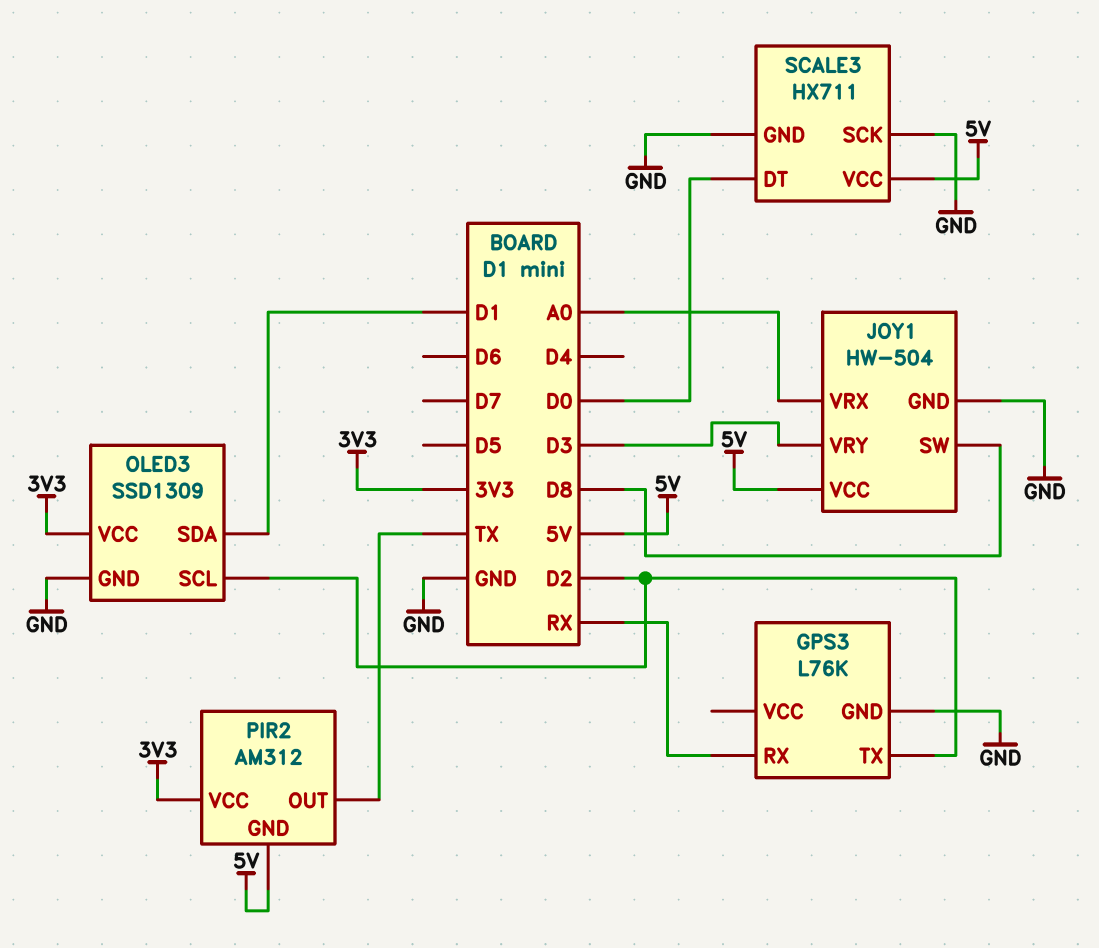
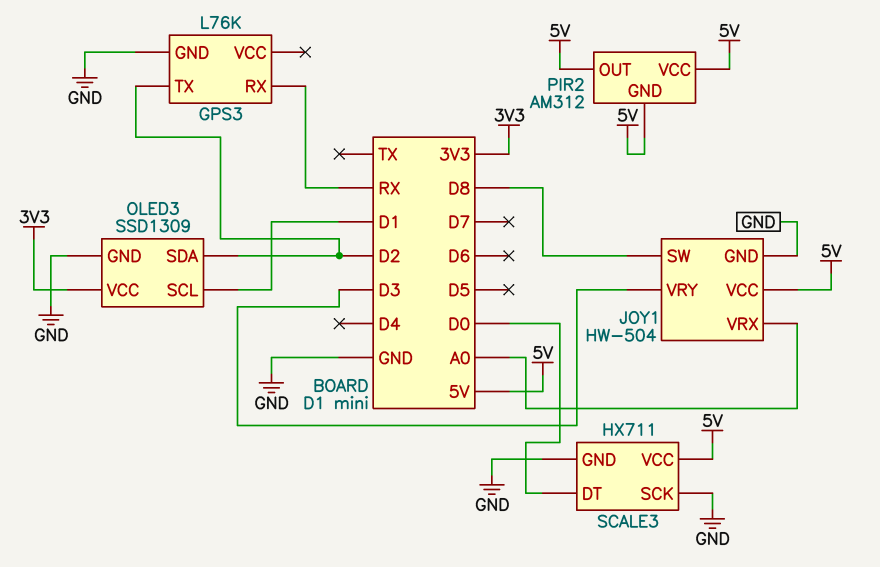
OLED3 pin SCL: D2 -> D1
OLED3 pin SDA: D1 -> D2
PIR2 pin OUT: TX -> 5V
PIR2 pin VCC: 3V3 -> 5V

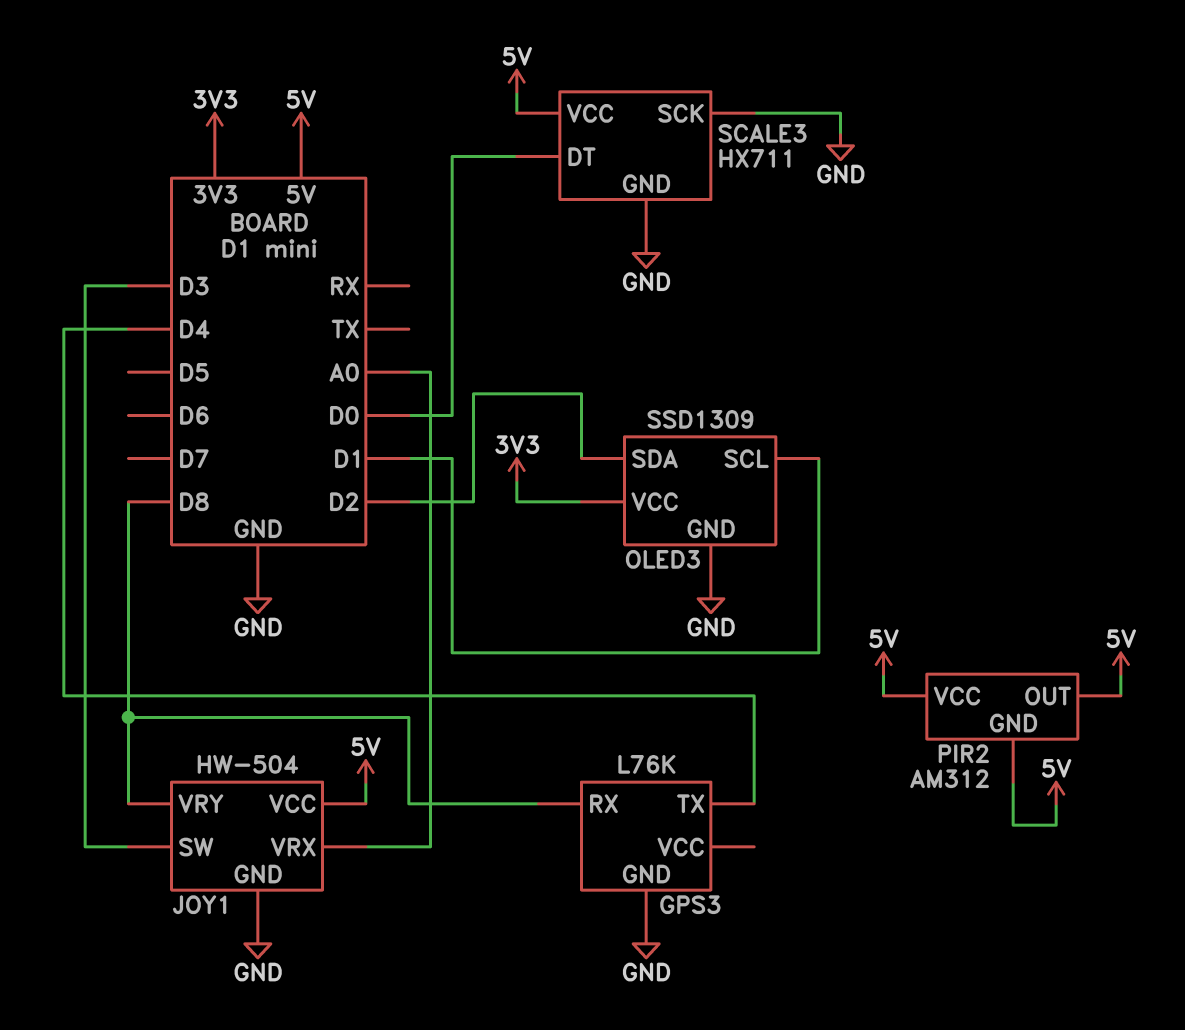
GPS3 pin RX: RX -> D8
GPS3 pin TX: D2 -> D4
JOY1 pin SW: D8 -> D3
JOY1 pin VRY: D3 -> D8

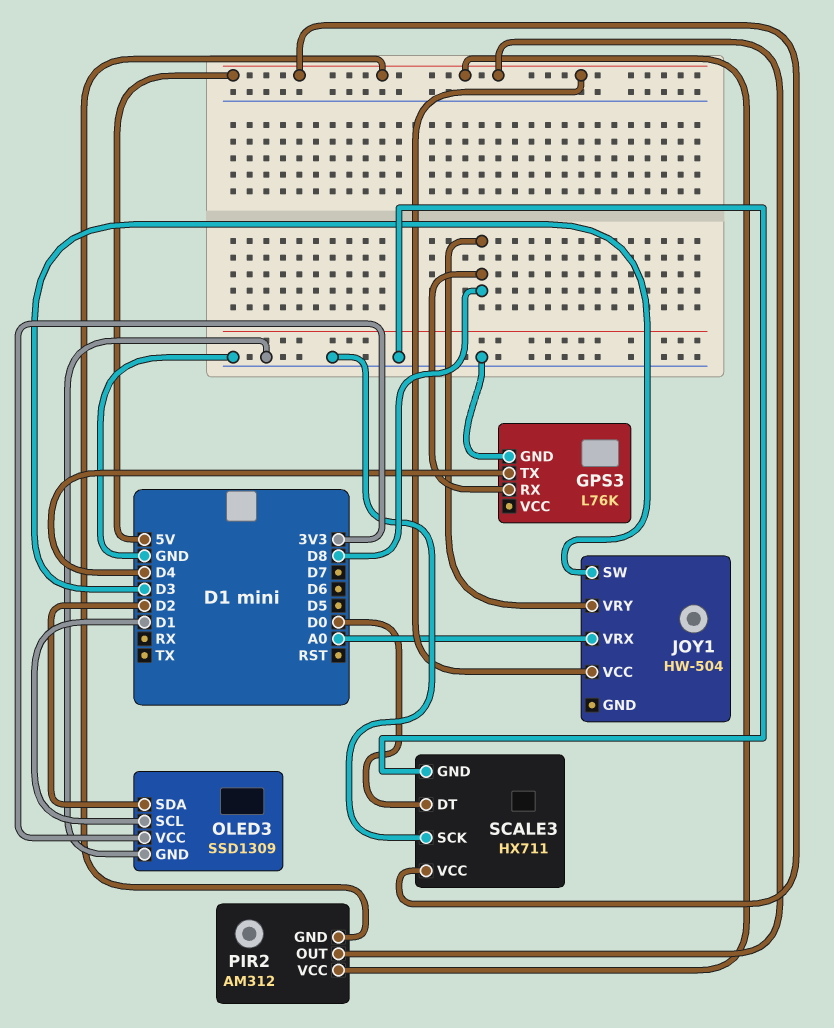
JOY1 pin GND: GND -> none

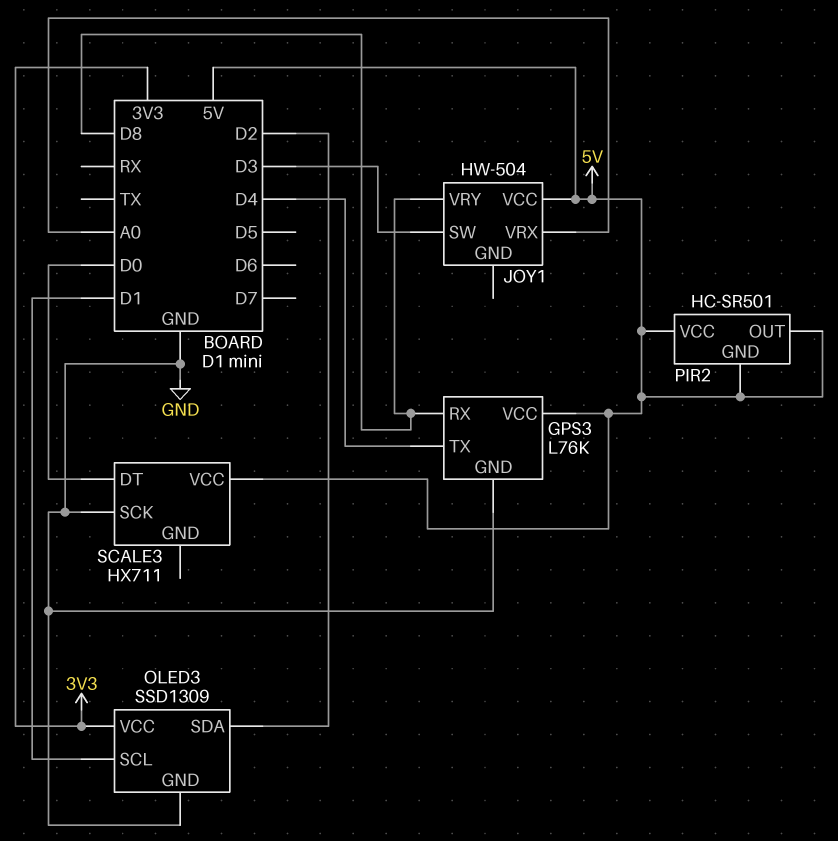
GPS3 pin VCC: none -> 5V
PIR2: AM312 -> HC-SR501
SCALE3 pin GND: GND -> none

